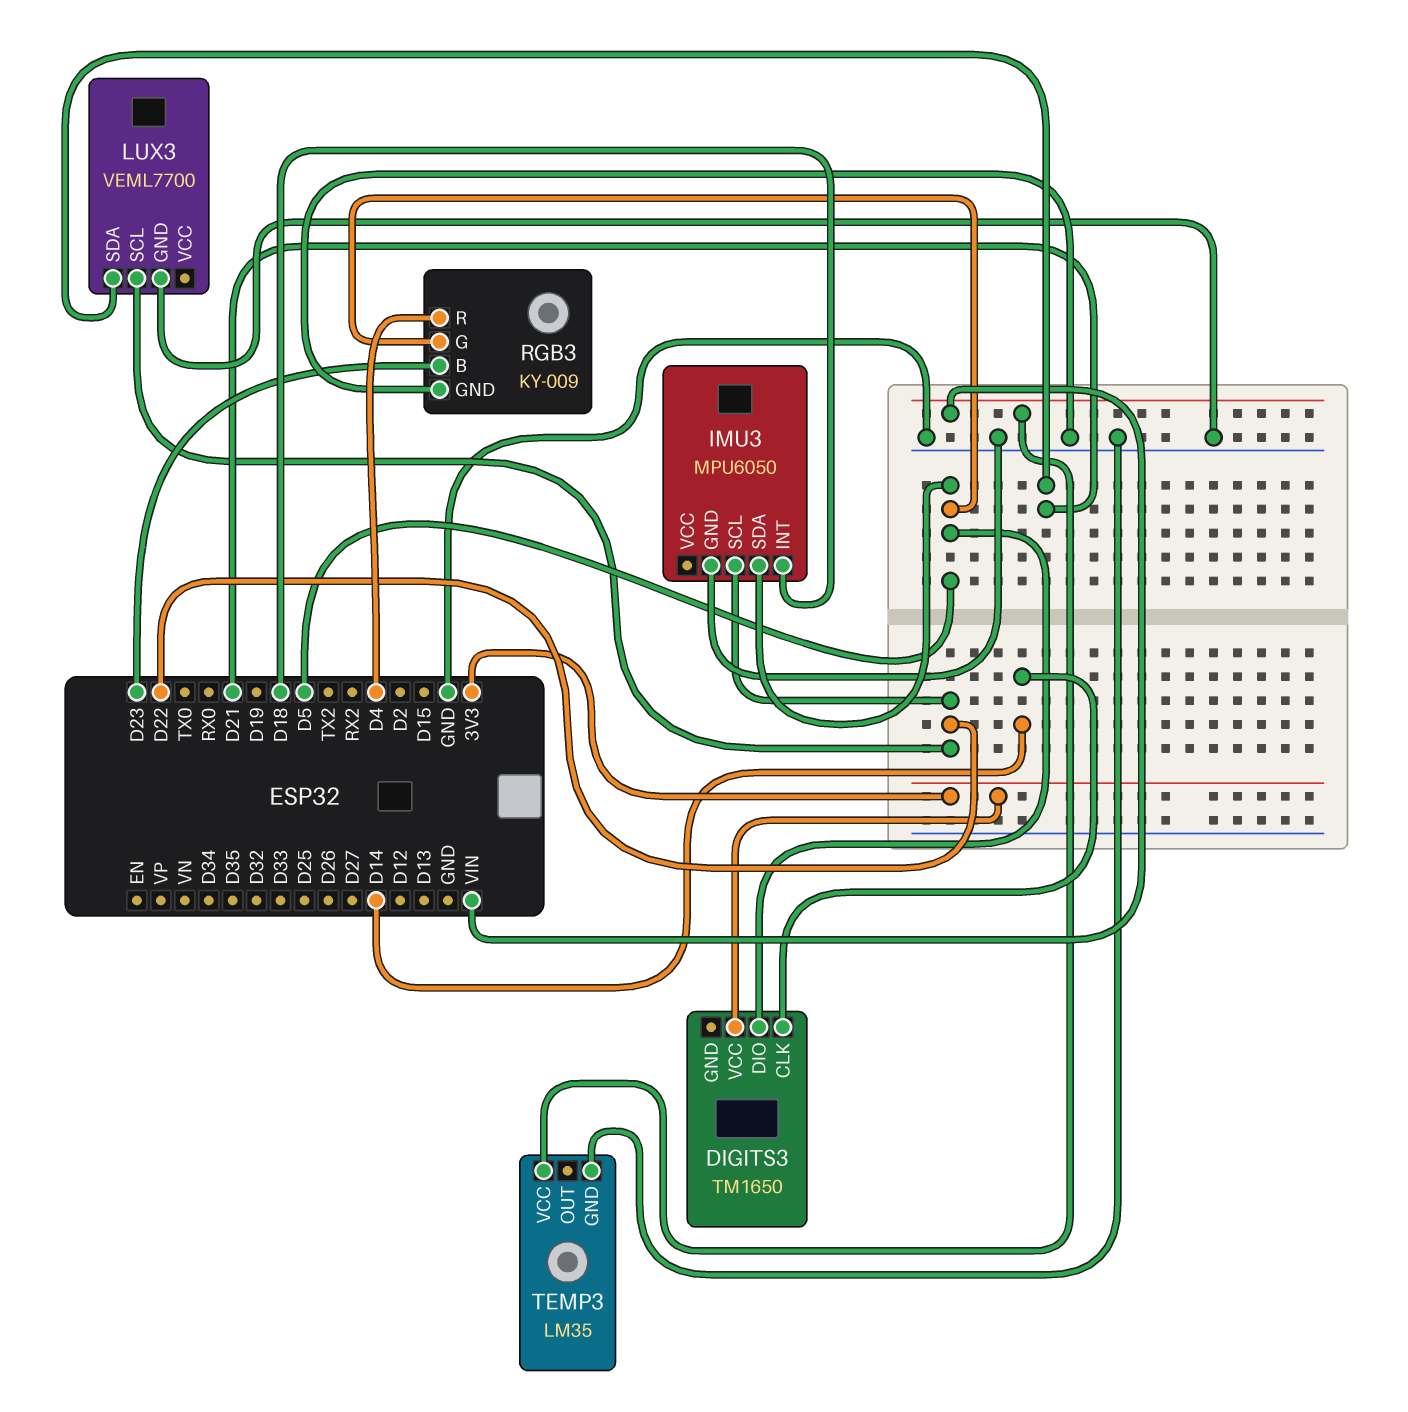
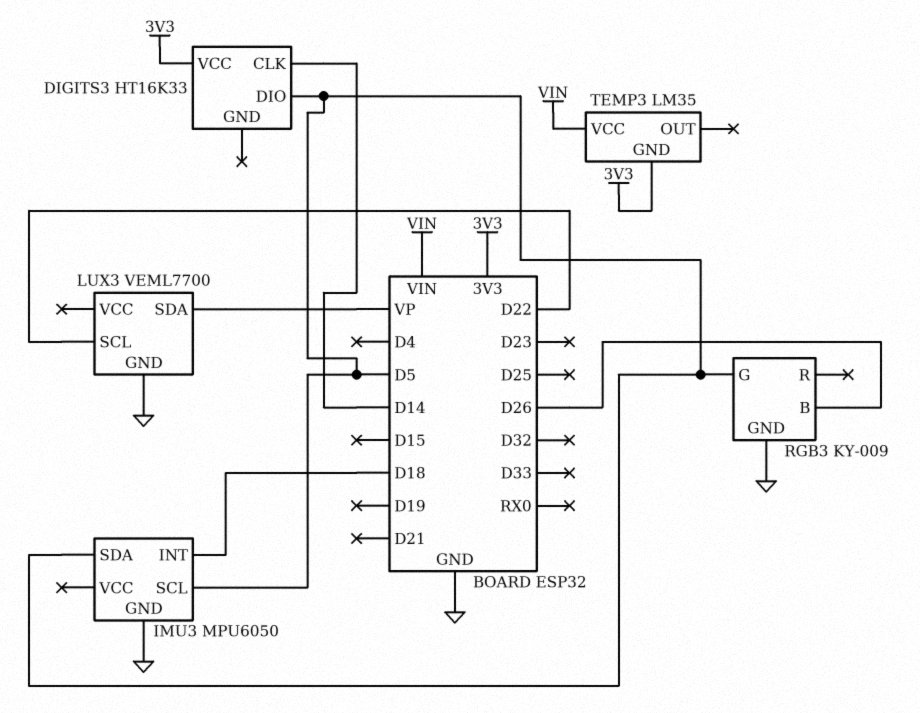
DIGITS3: TM1650 -> HT16K33
IMU3 pin SCL: D22 -> D5
LUX3 pin SDA: D21 -> VP
RGB3 pin B: D23 -> D26
RGB3 pin R: D4 -> none
TEMP3 pin GND: GND -> 3V3

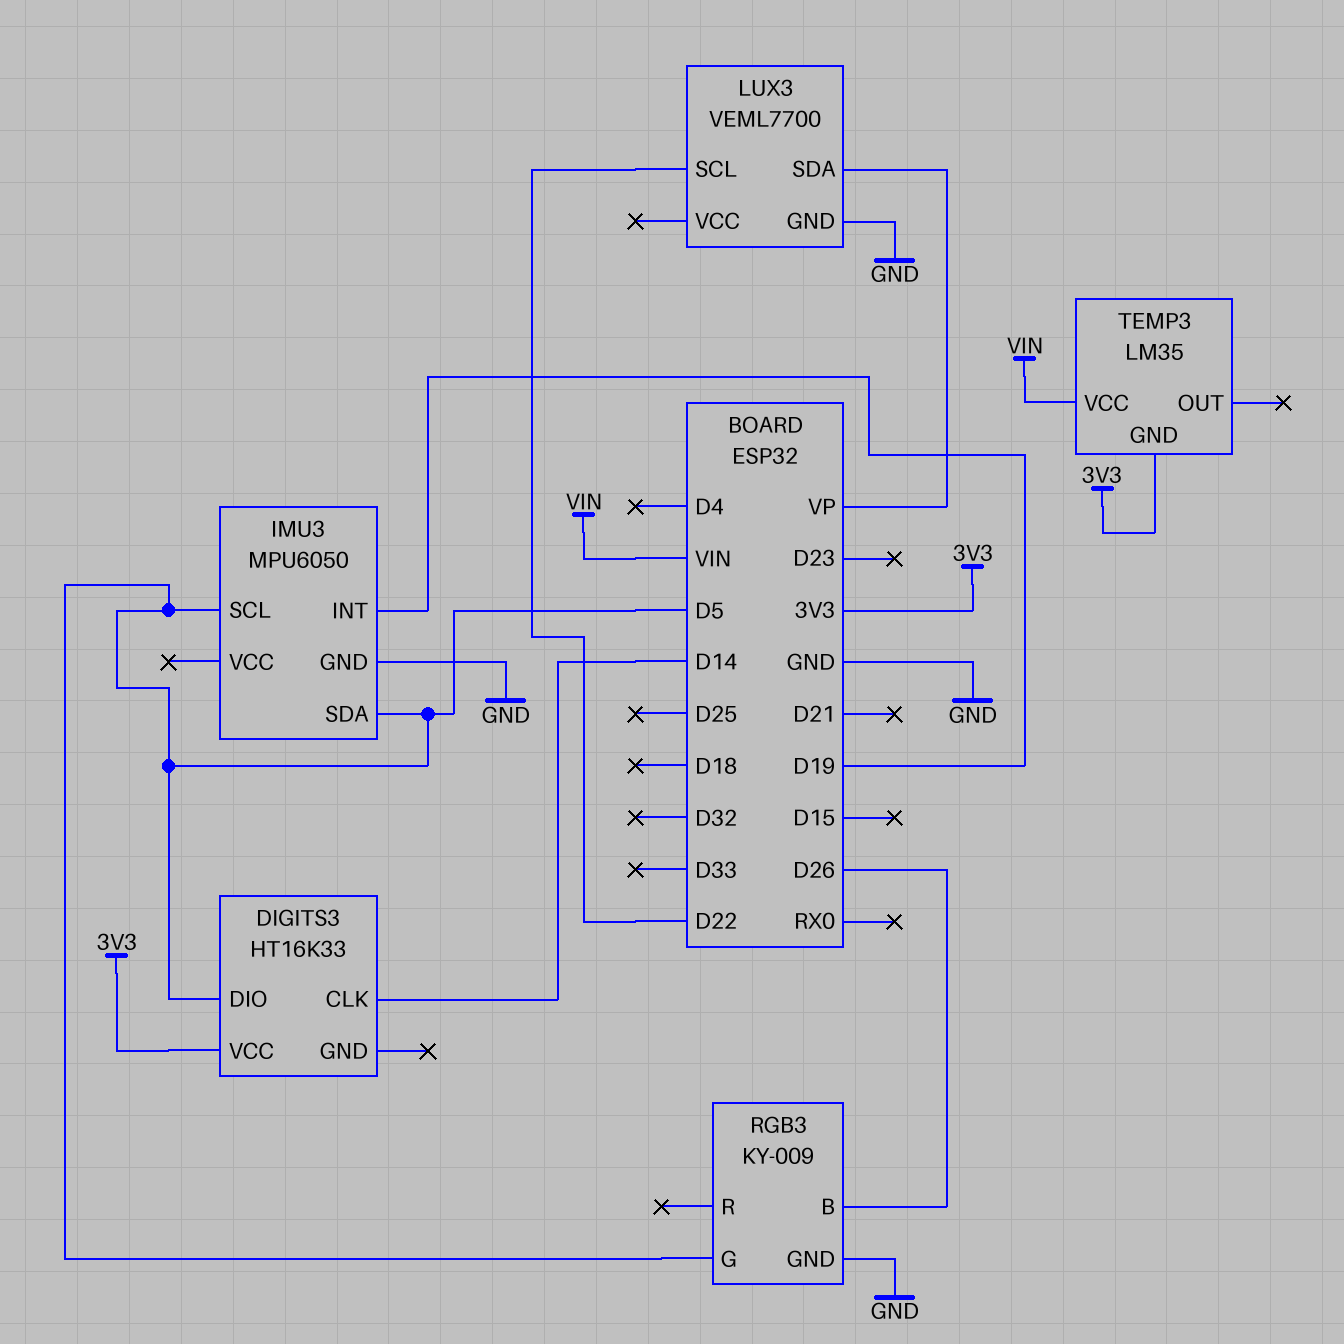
IMU3 pin INT: D18 -> D19

